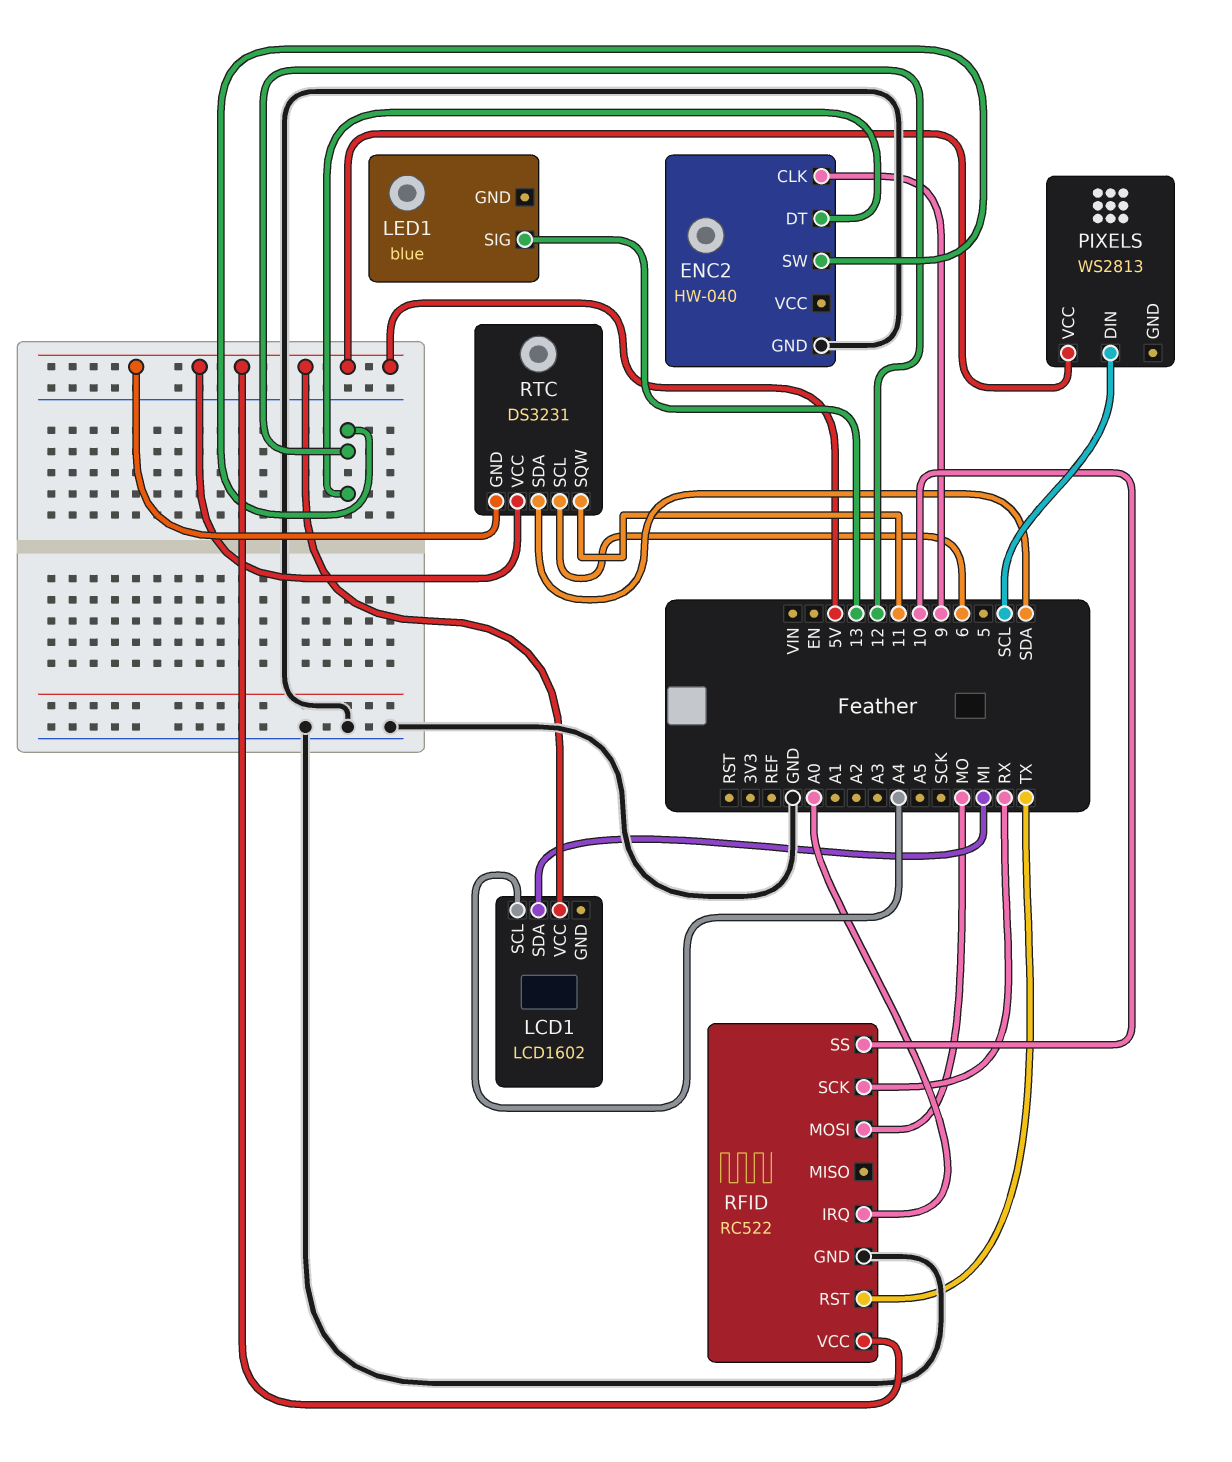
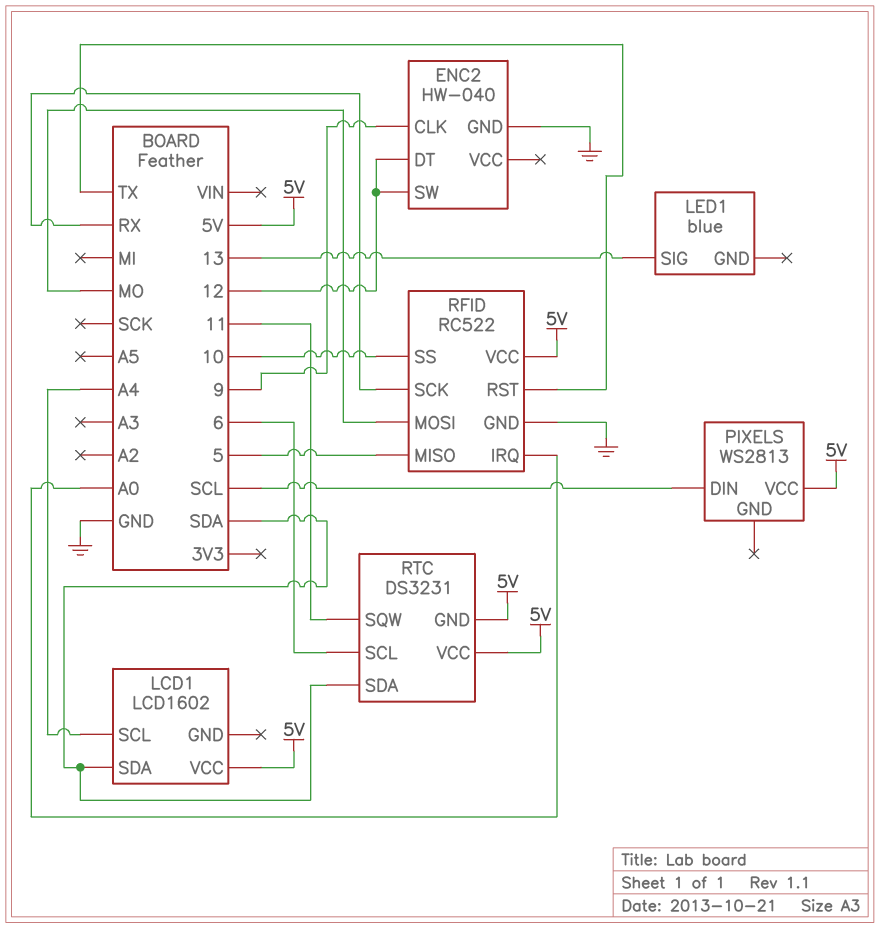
LCD1 pin SDA: MI -> SDA
RFID pin MISO: none -> 5

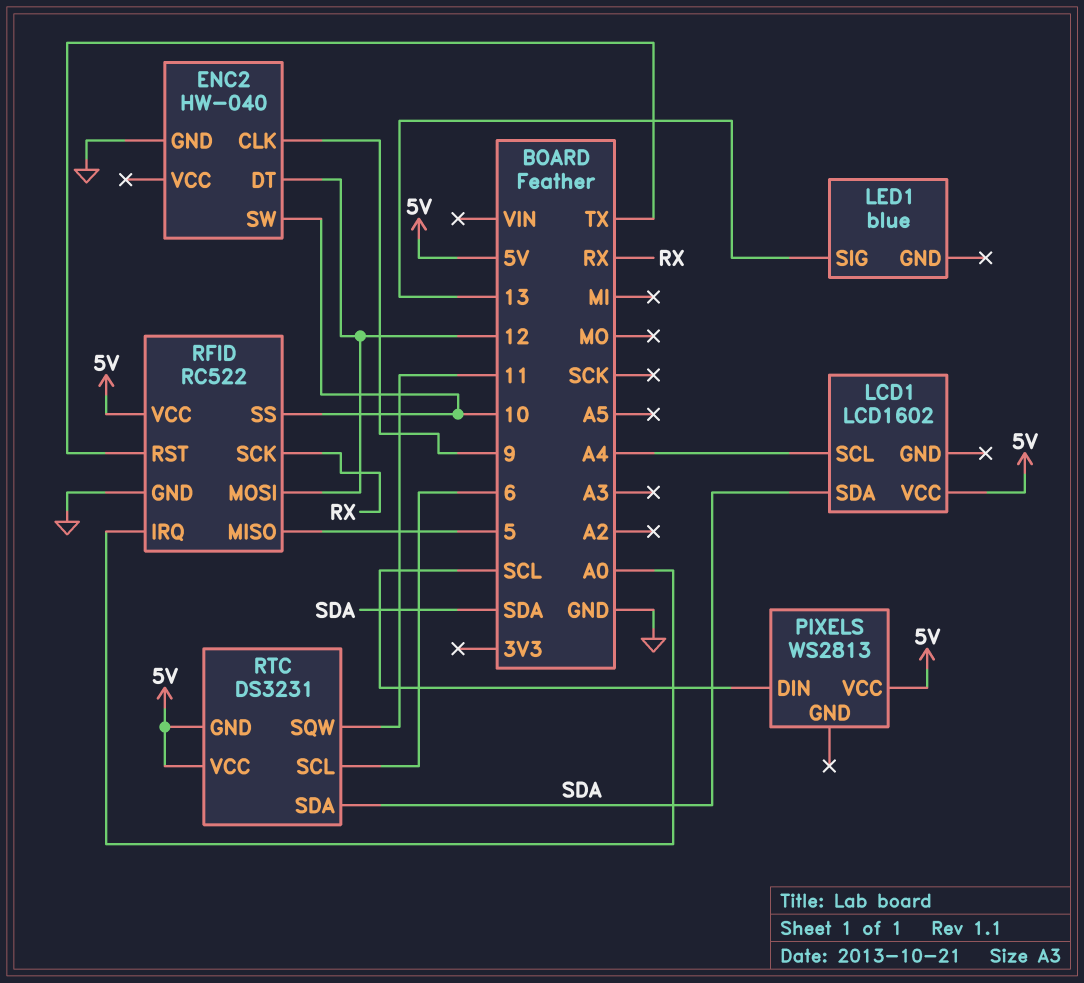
ENC2 pin SW: 12 -> 10
RFID pin MOSI: MO -> 12

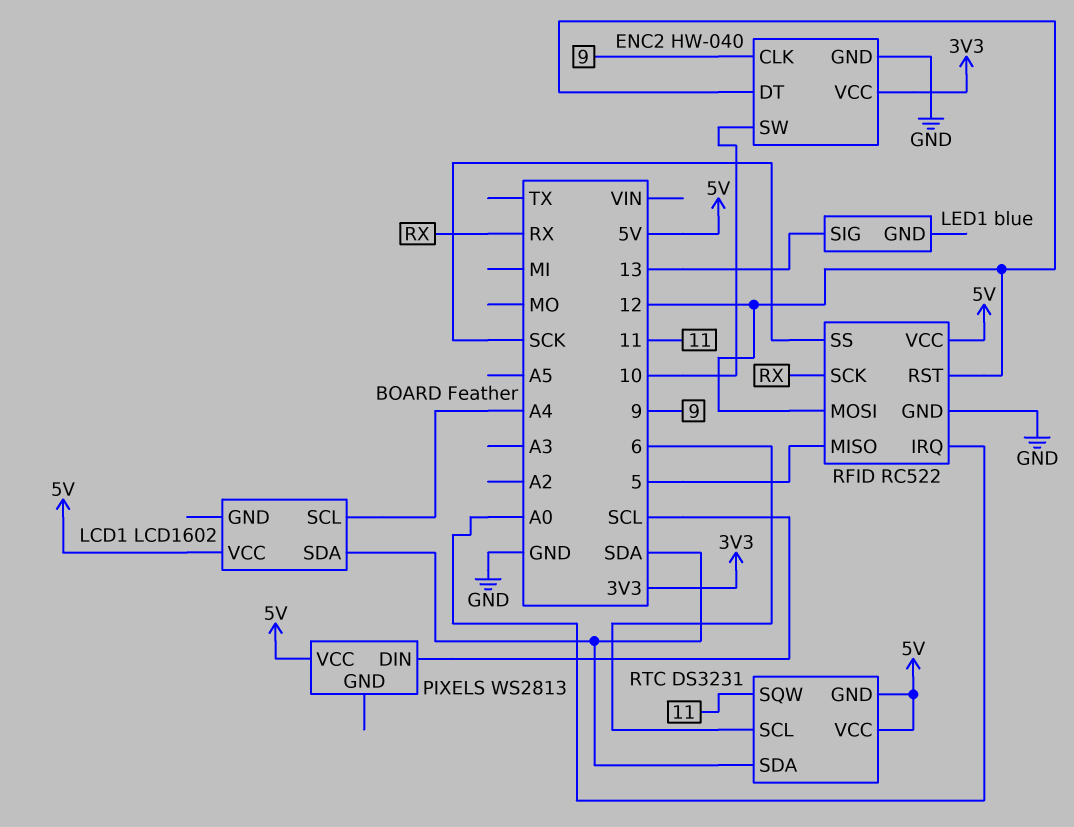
ENC2 pin VCC: none -> 3V3
RFID pin RST: TX -> 12
RFID pin SS: 10 -> SCK

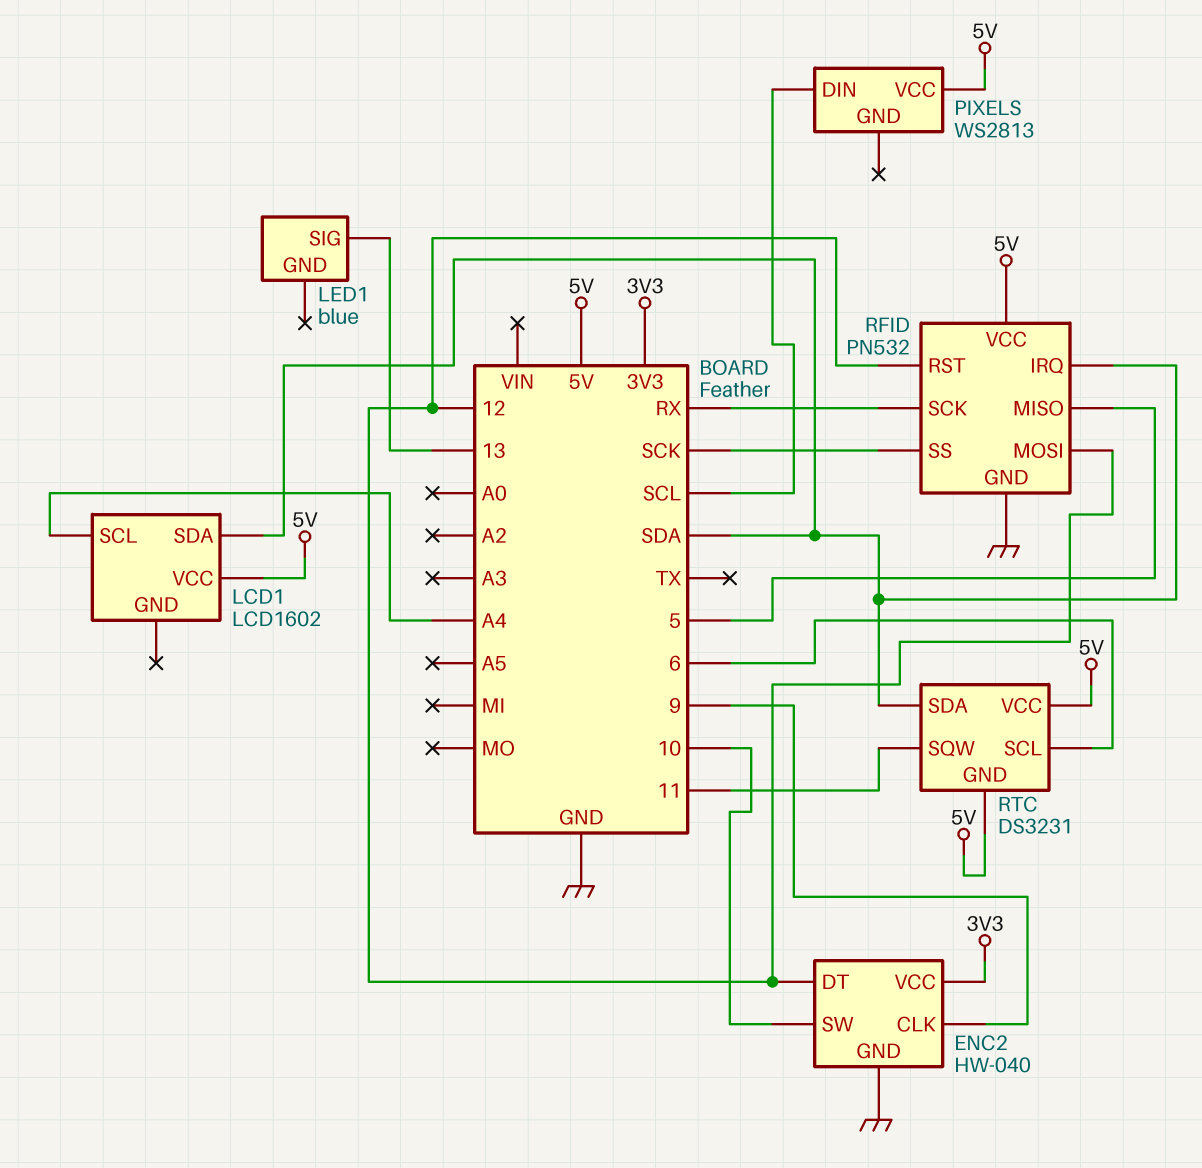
RFID: RC522 -> PN532
RFID pin IRQ: A0 -> SDA

